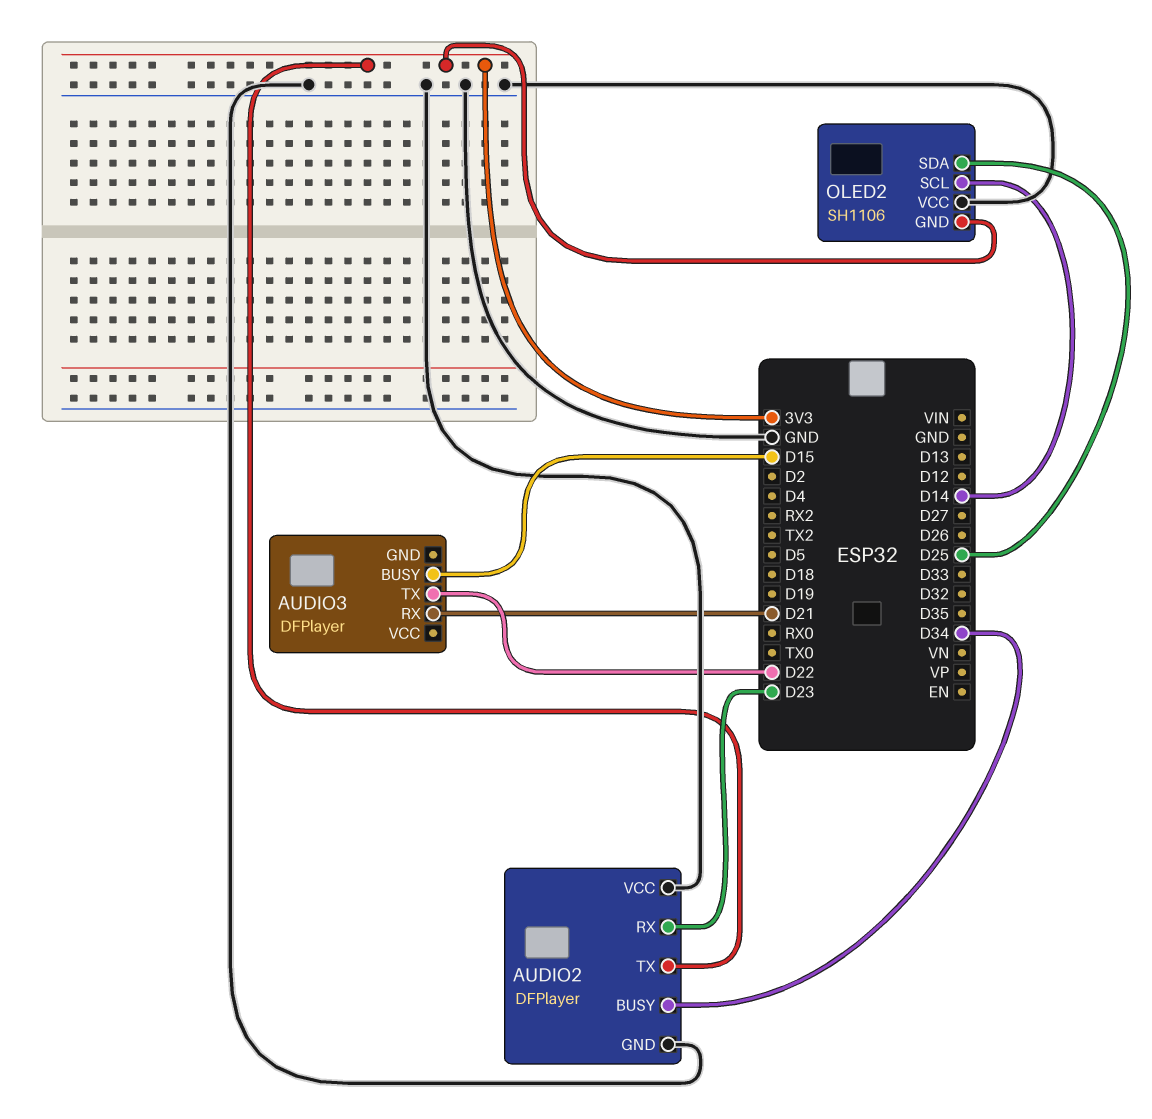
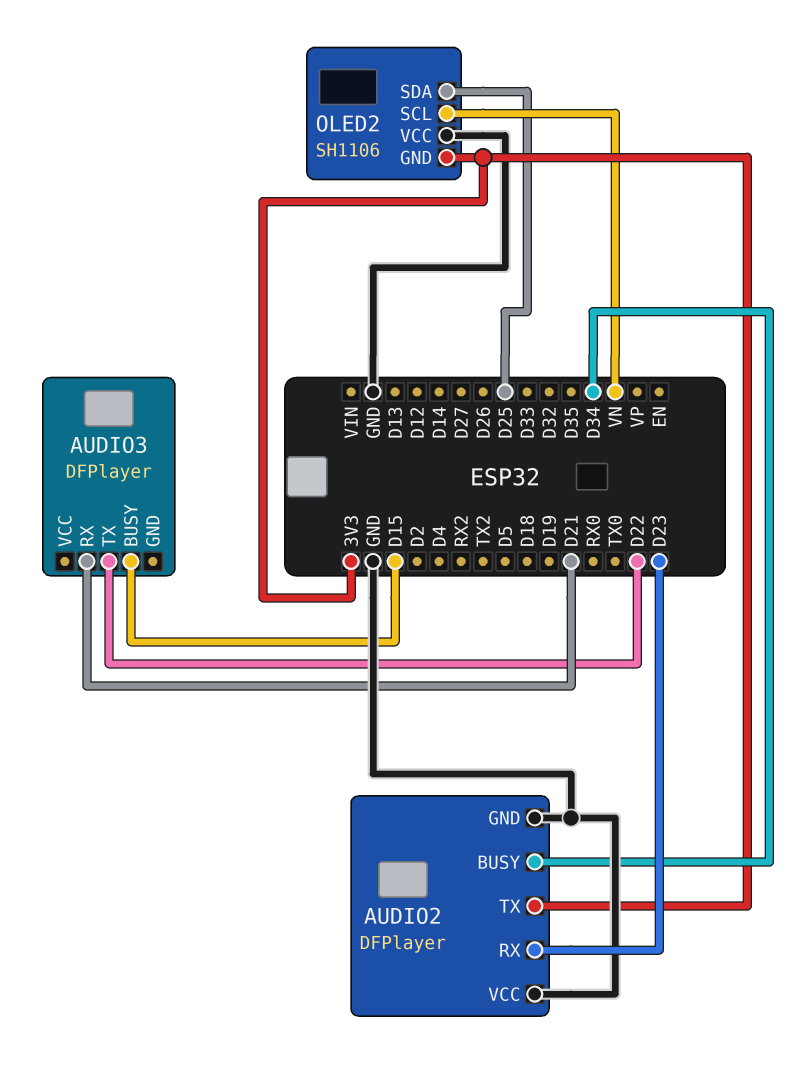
OLED2 pin SCL: D14 -> VN

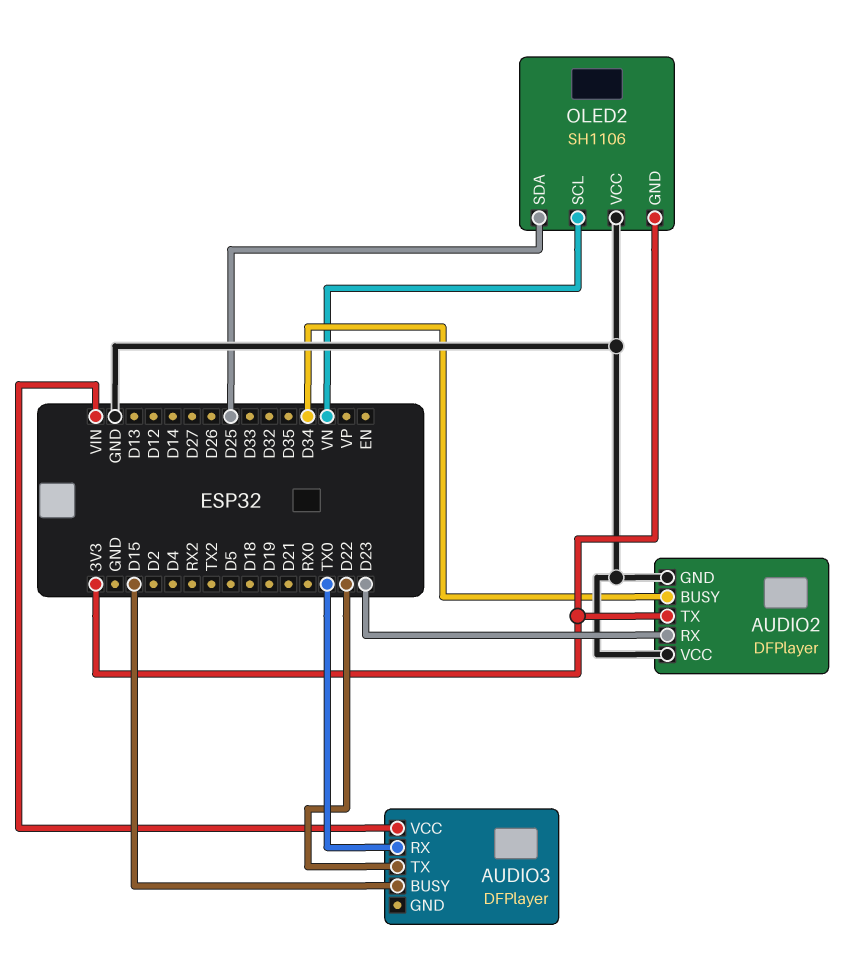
AUDIO3 pin RX: D21 -> TX0
AUDIO3 pin VCC: none -> VIN

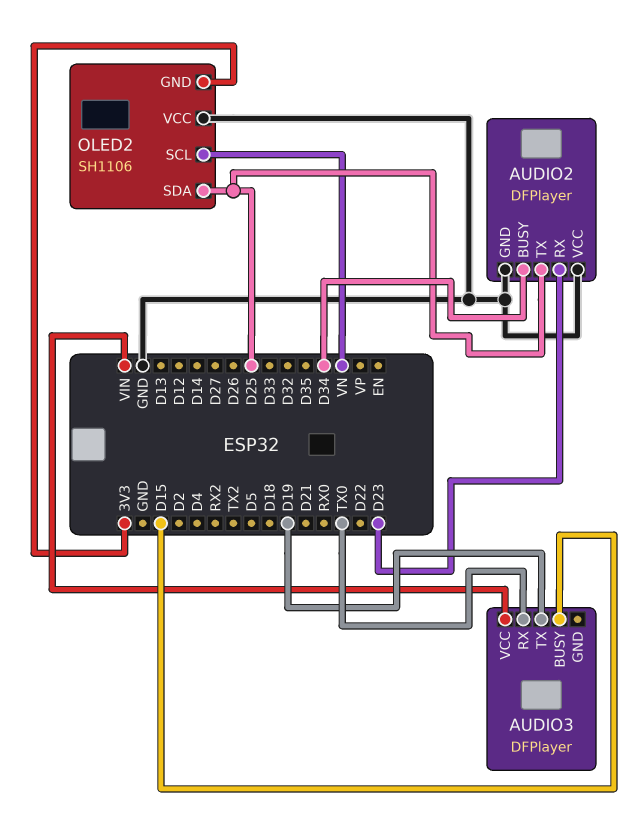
AUDIO2 pin TX: 3V3 -> D25
AUDIO3 pin TX: D22 -> D19

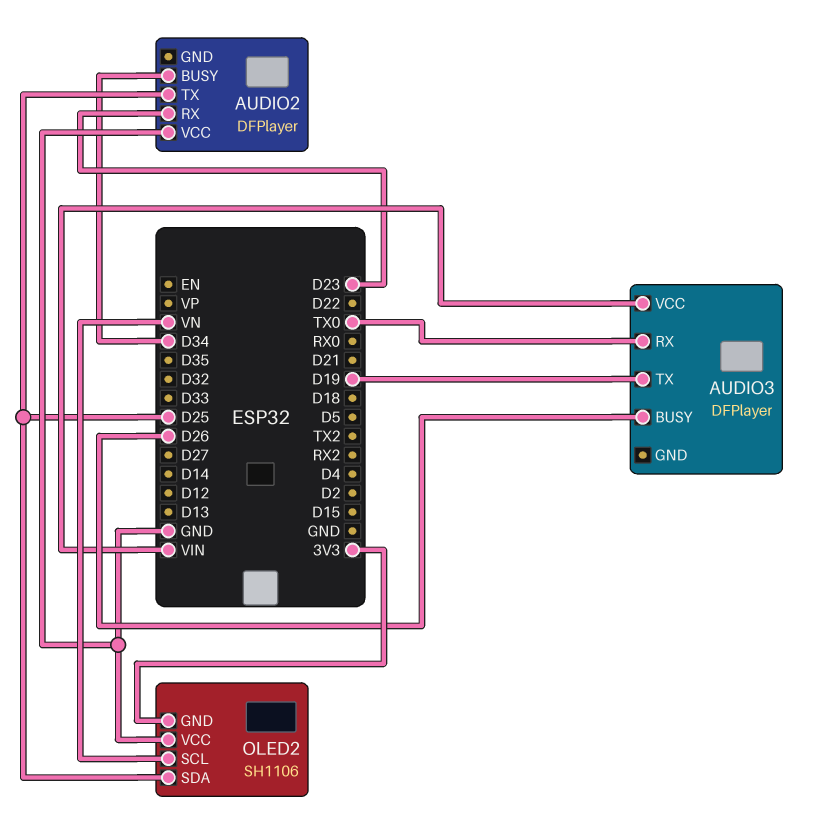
AUDIO2 pin GND: GND -> none
AUDIO3 pin BUSY: D15 -> D26

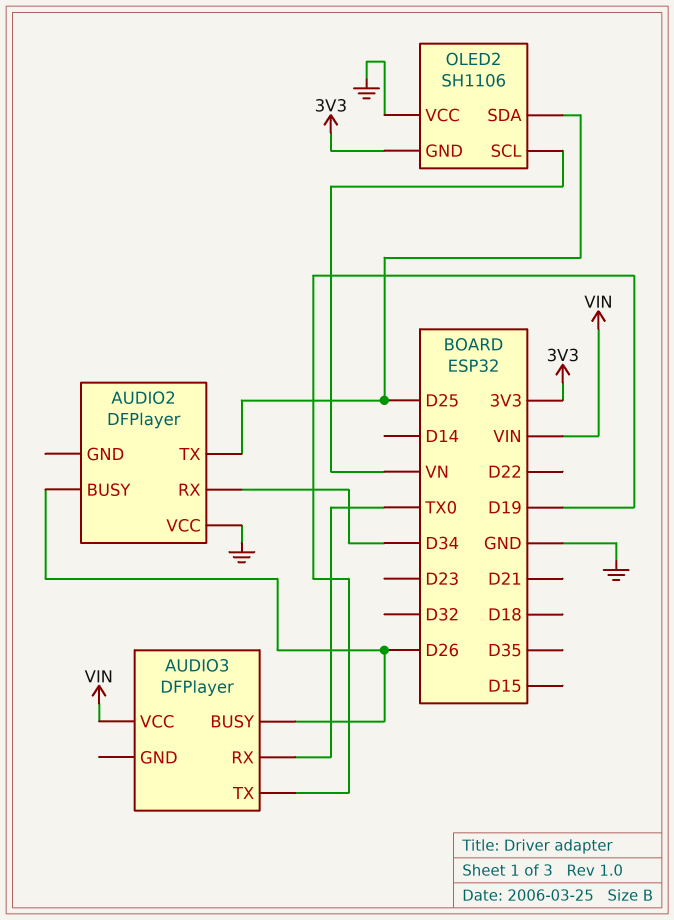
AUDIO2 pin BUSY: D34 -> D26
AUDIO2 pin RX: D23 -> D34

